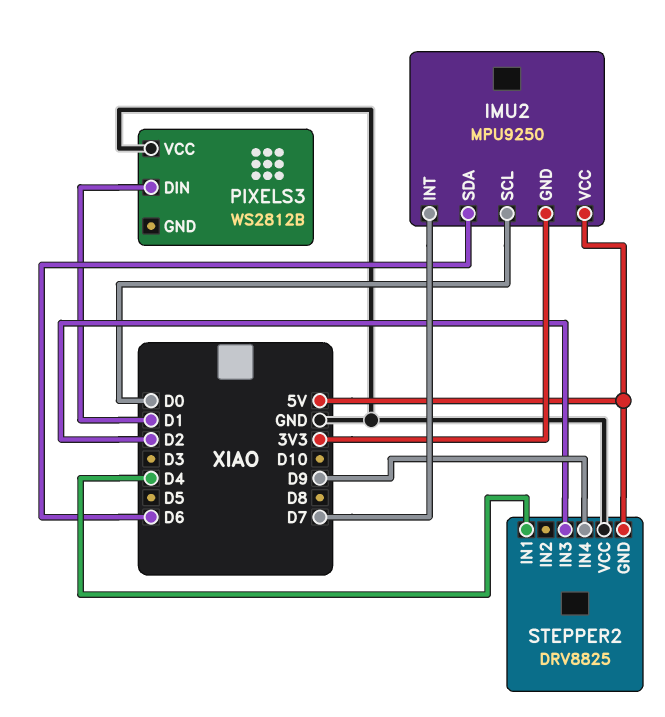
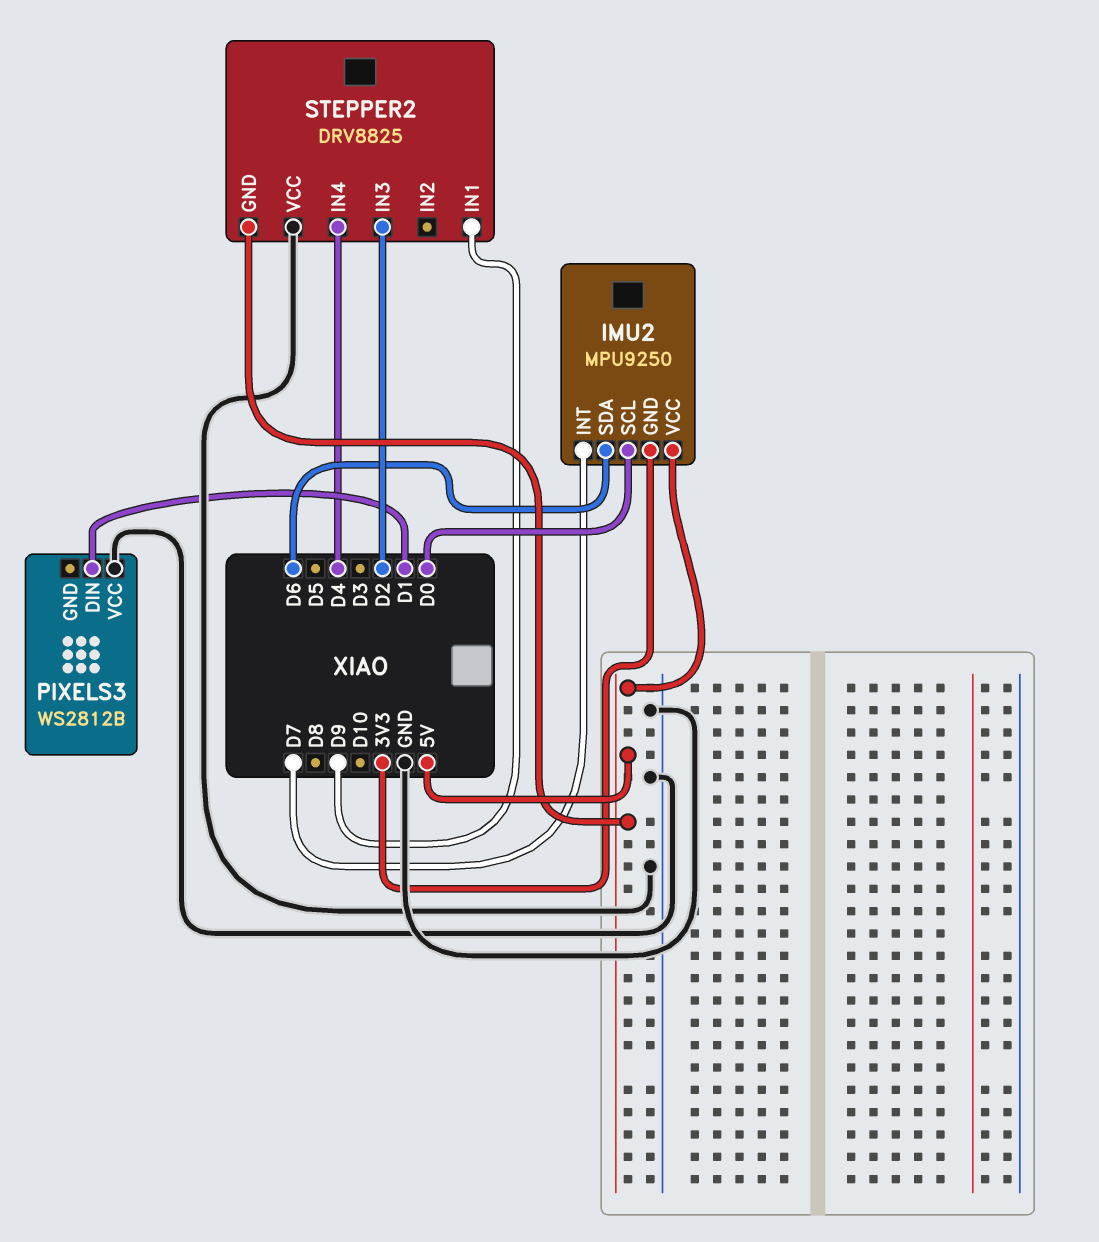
STEPPER2 pin IN1: D4 -> D9
STEPPER2 pin IN4: D9 -> D4

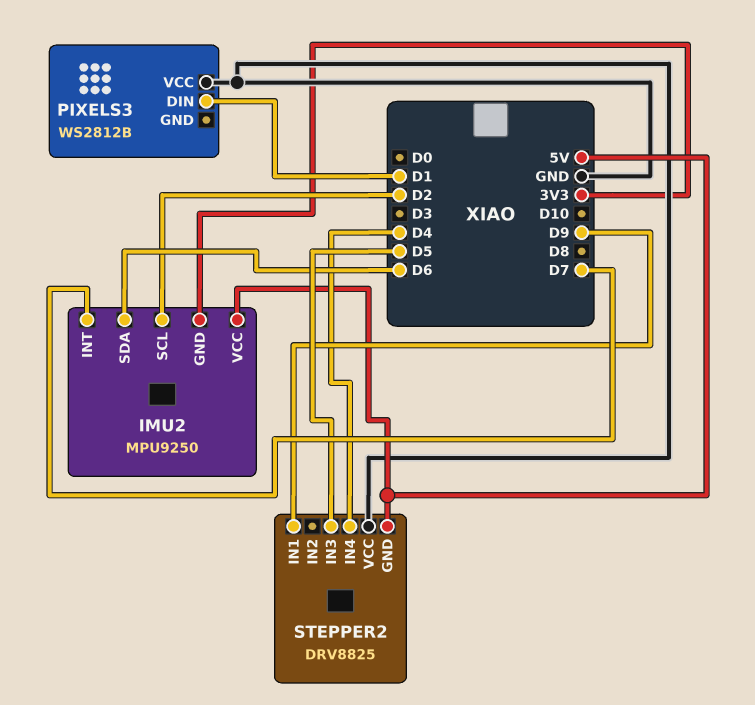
IMU2 pin SCL: D0 -> D2
STEPPER2 pin IN3: D2 -> D5

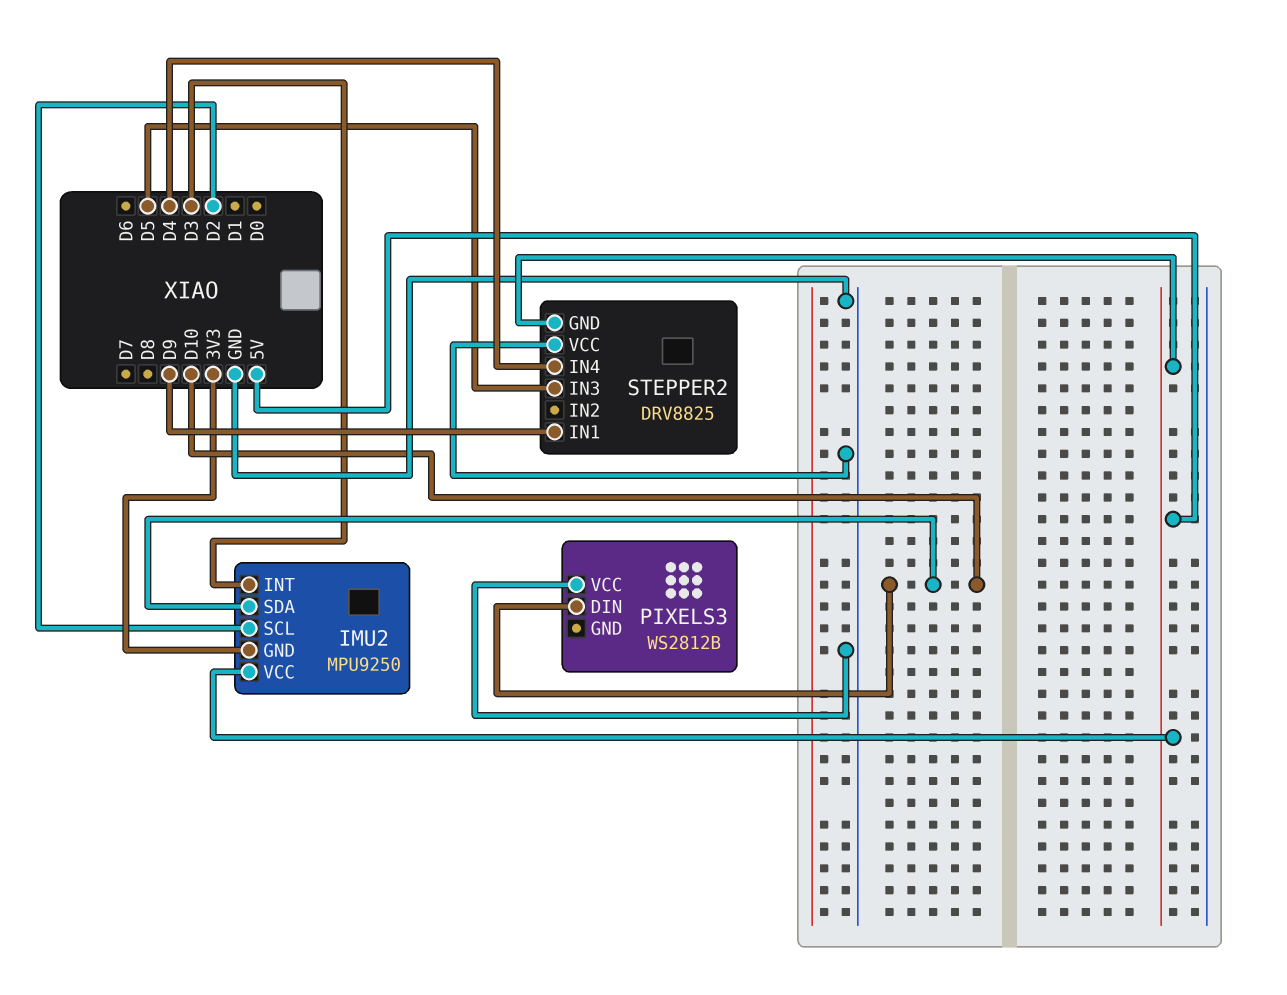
IMU2 pin INT: D7 -> D3
IMU2 pin SDA: D6 -> D10
PIXELS3 pin DIN: D1 -> D10

